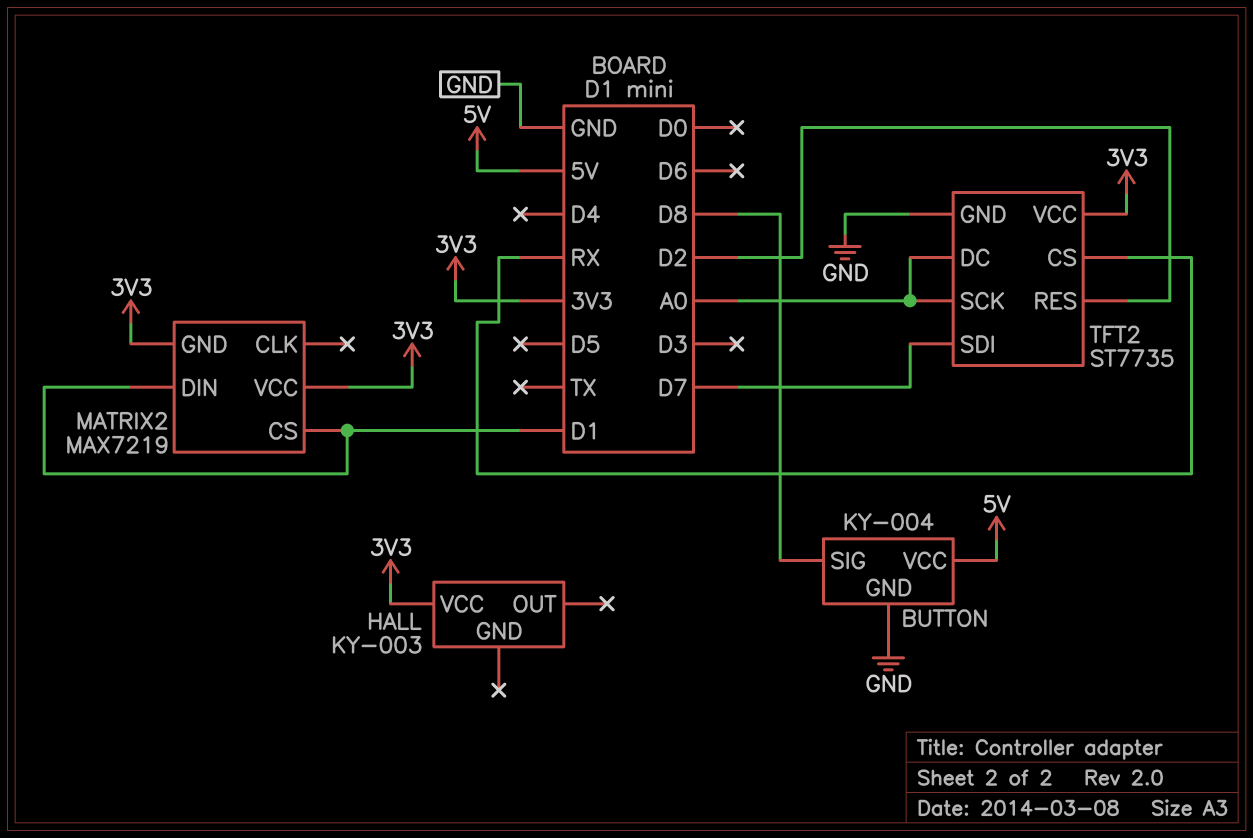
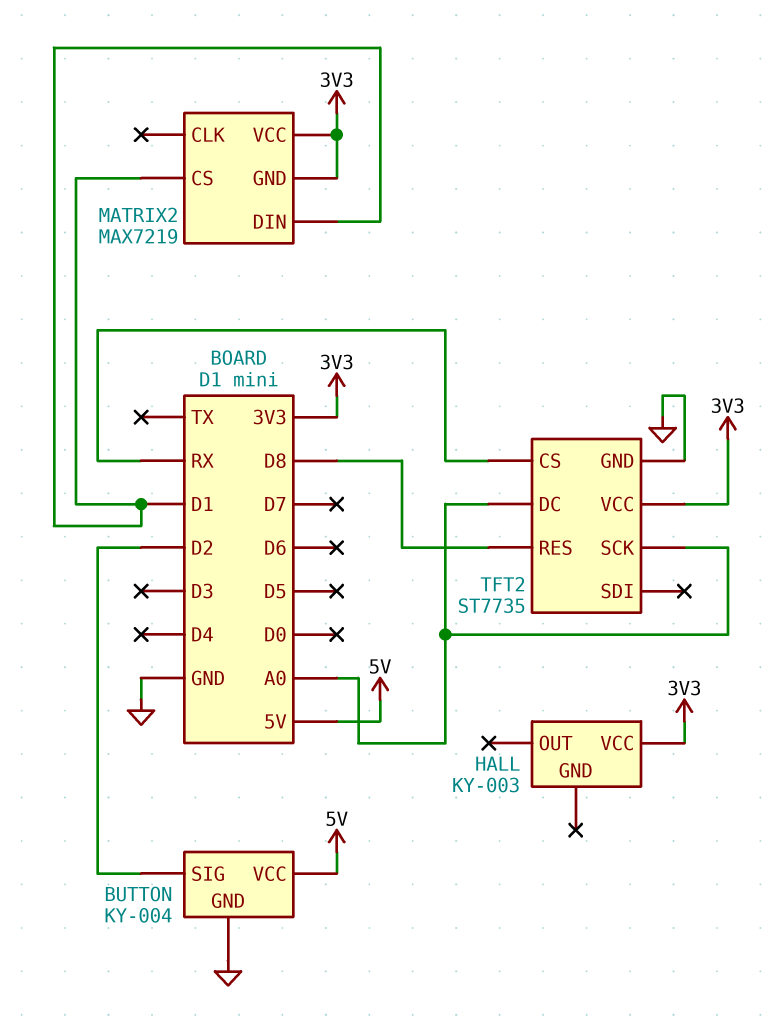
BUTTON pin SIG: D8 -> D2
TFT2 pin RES: D2 -> D8
TFT2 pin SDI: D7 -> none

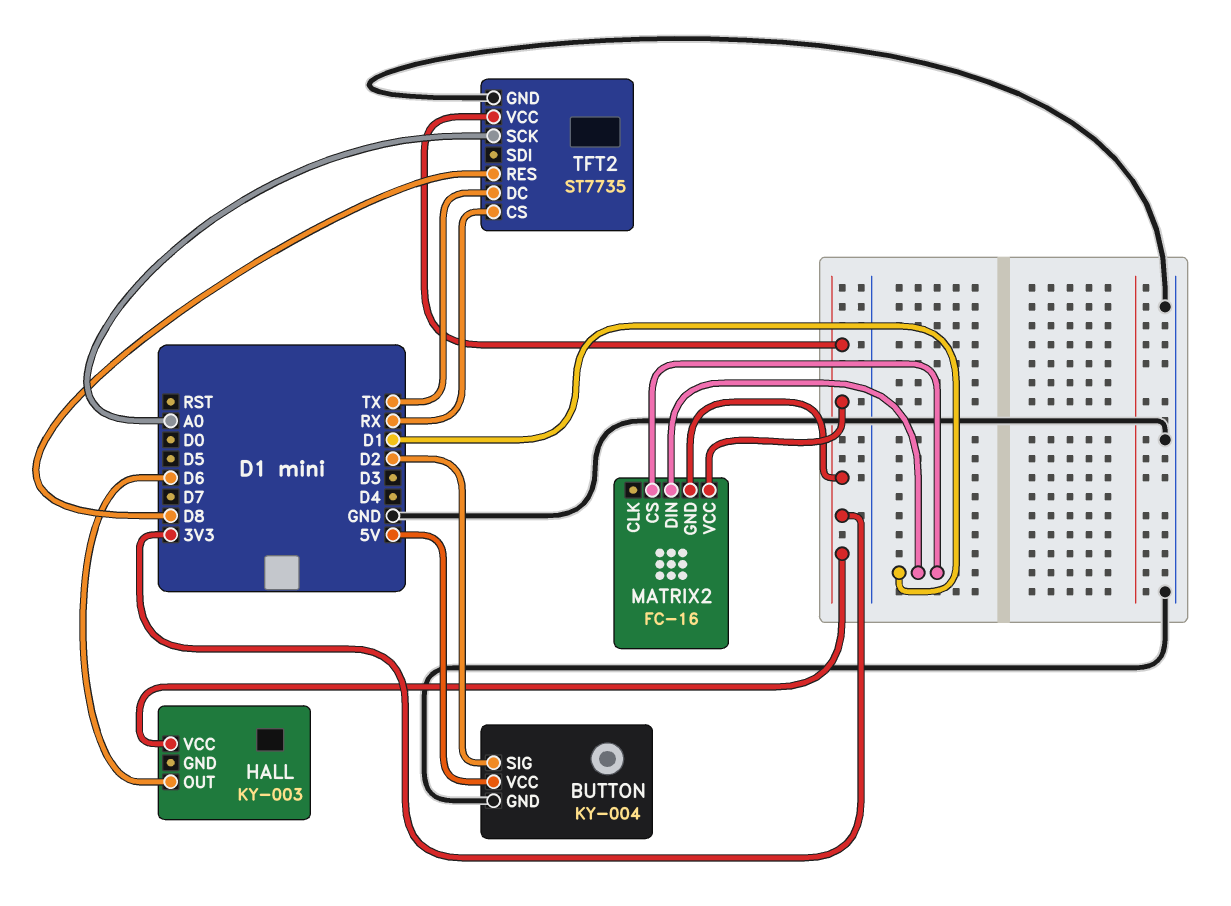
HALL pin OUT: none -> D6
MATRIX2: MAX7219 -> FC-16
TFT2 pin DC: A0 -> TX

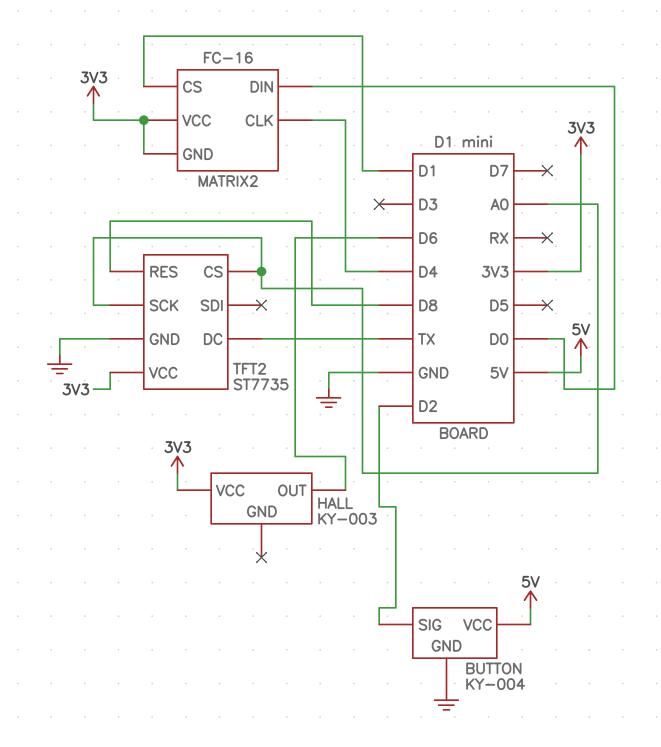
MATRIX2 pin CLK: none -> D4
MATRIX2 pin DIN: D1 -> D0
TFT2 pin CS: RX -> A0

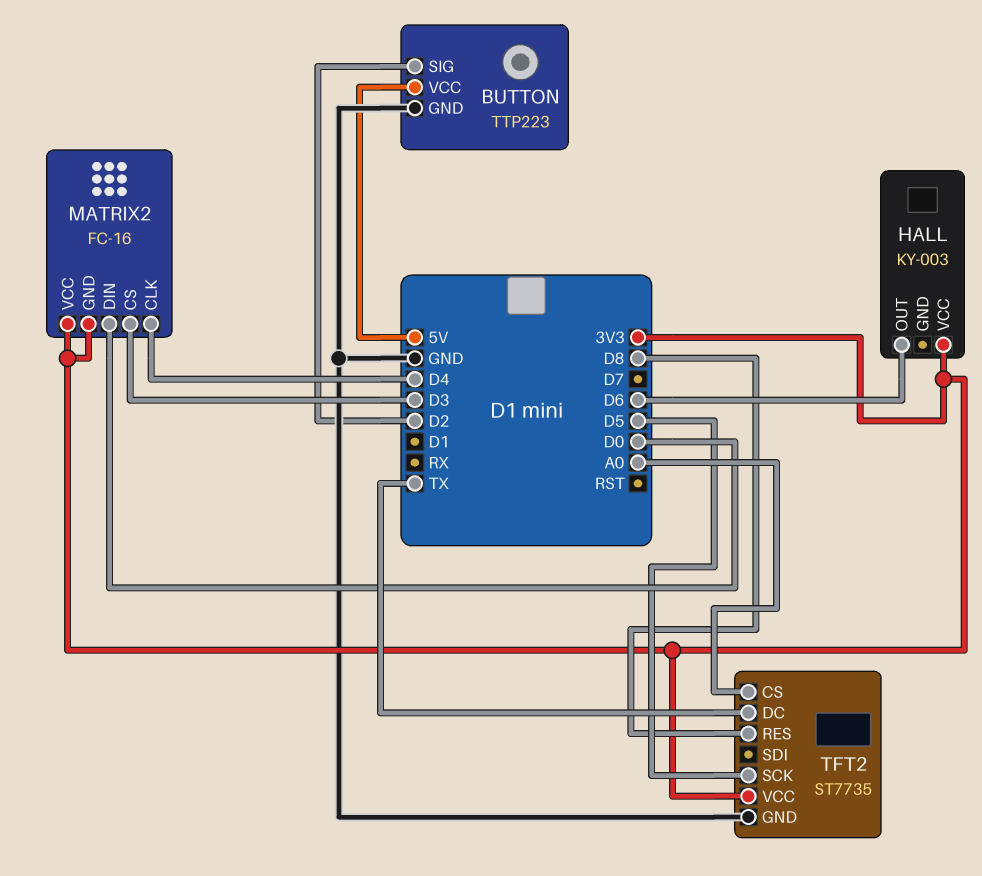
BUTTON: KY-004 -> TTP223
MATRIX2 pin CS: D1 -> D3
TFT2 pin SCK: A0 -> D5

